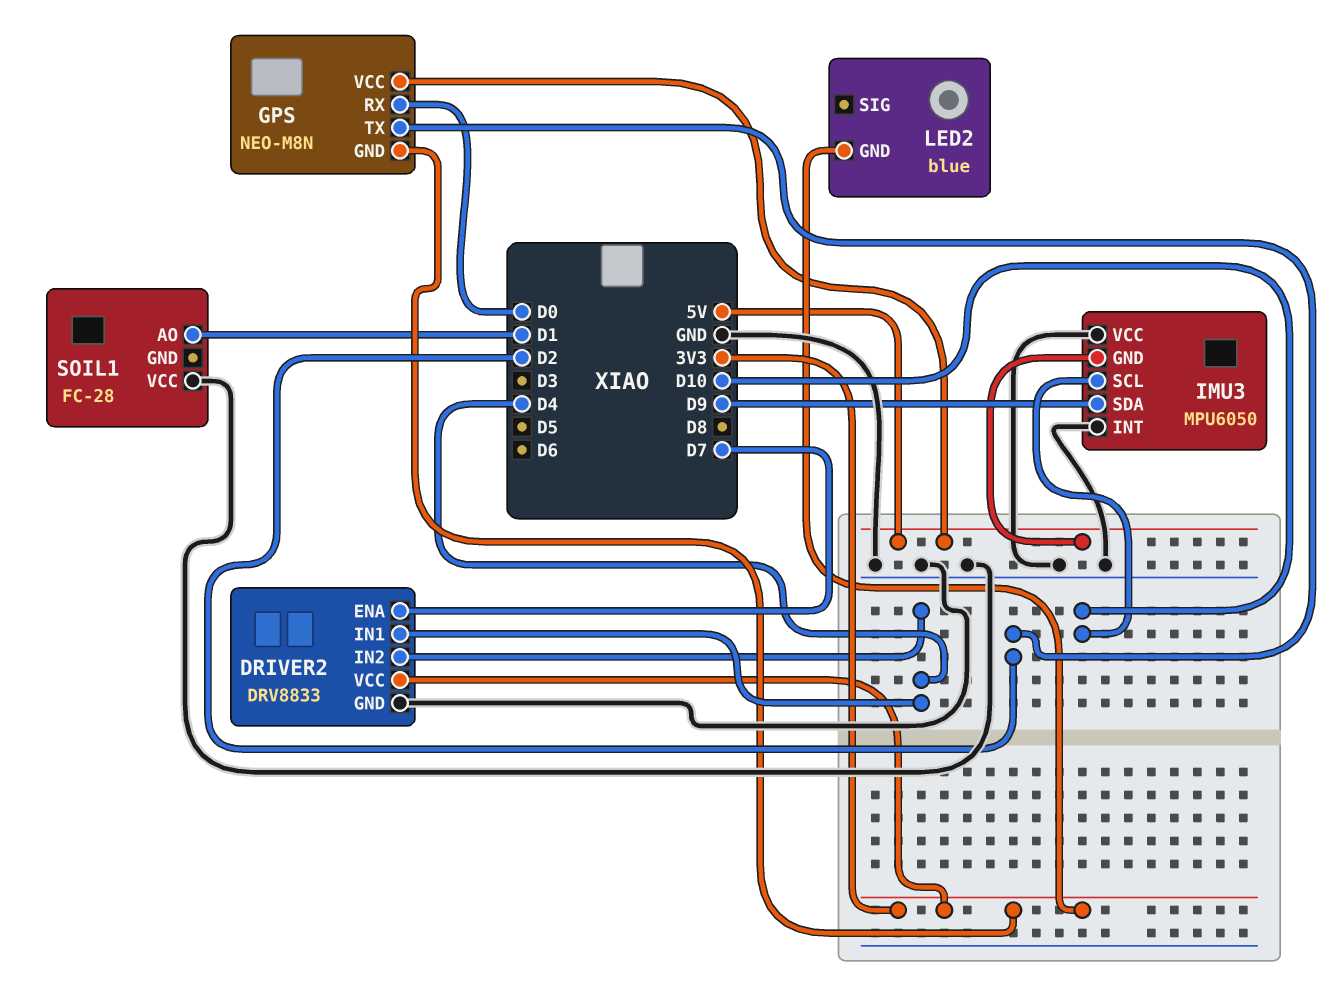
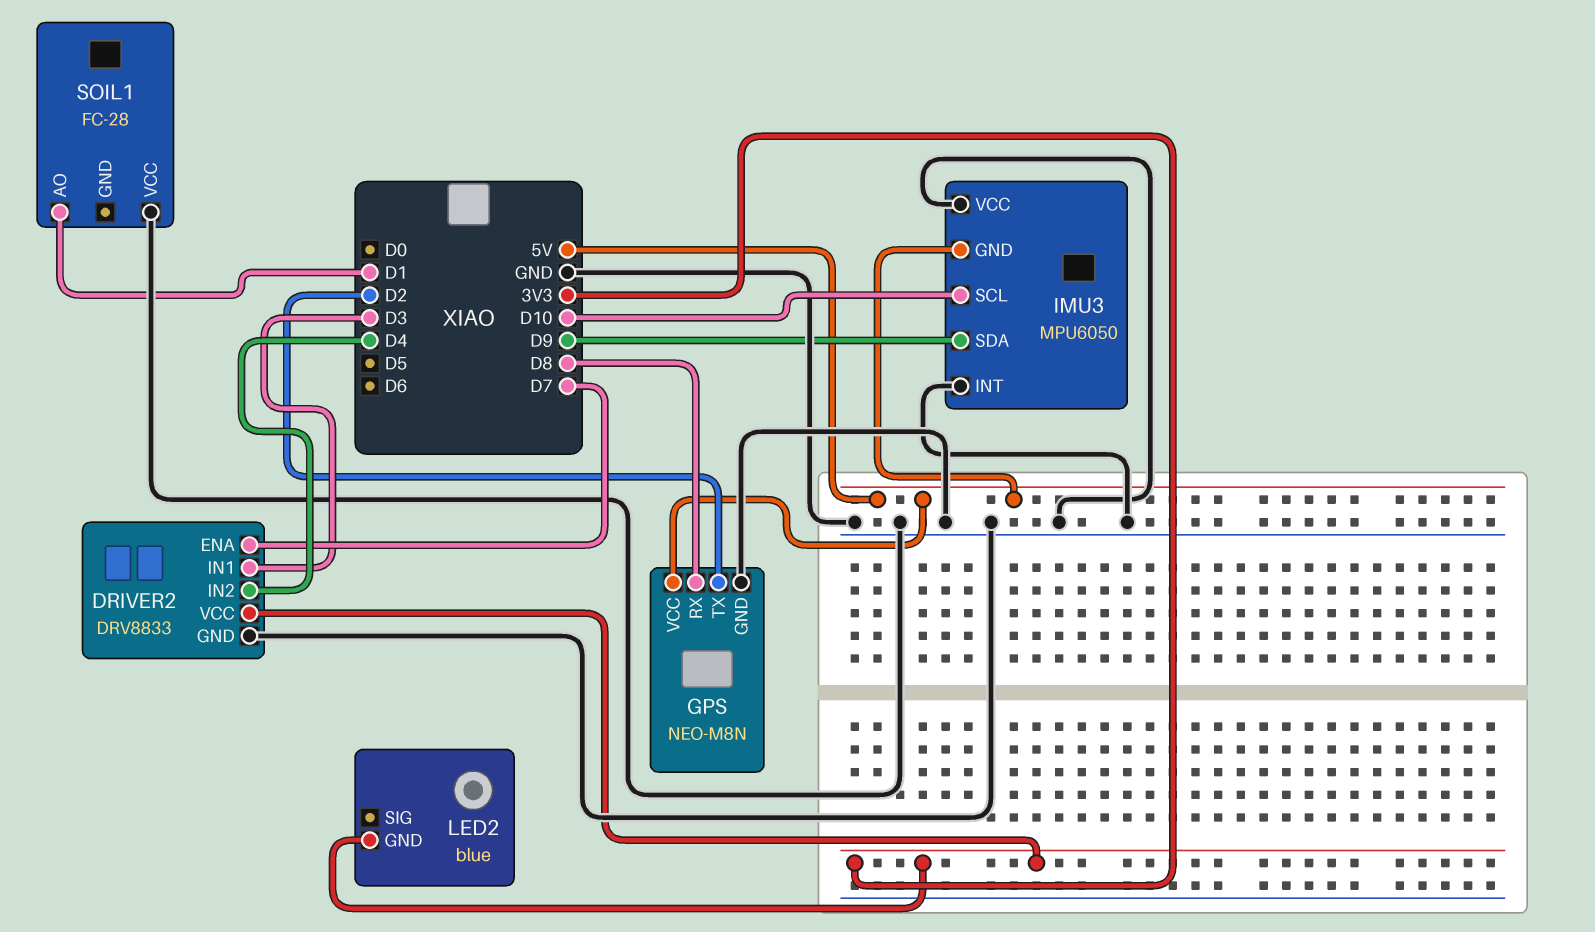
DRIVER2 pin IN1: D4 -> D3
GPS pin GND: 3V3 -> GND
GPS pin RX: D0 -> D8

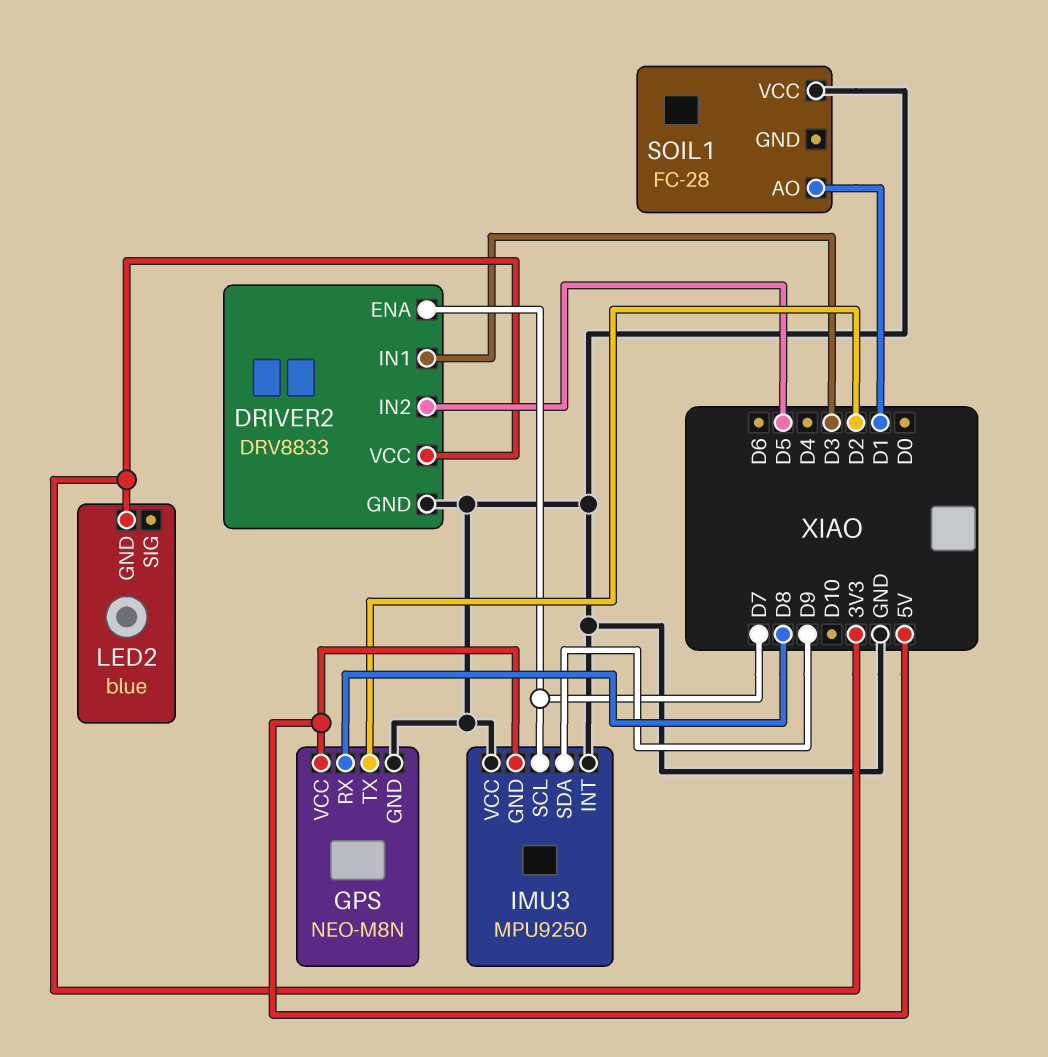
DRIVER2 pin IN2: D4 -> D5
IMU3: MPU6050 -> MPU9250
IMU3 pin SCL: D10 -> D7

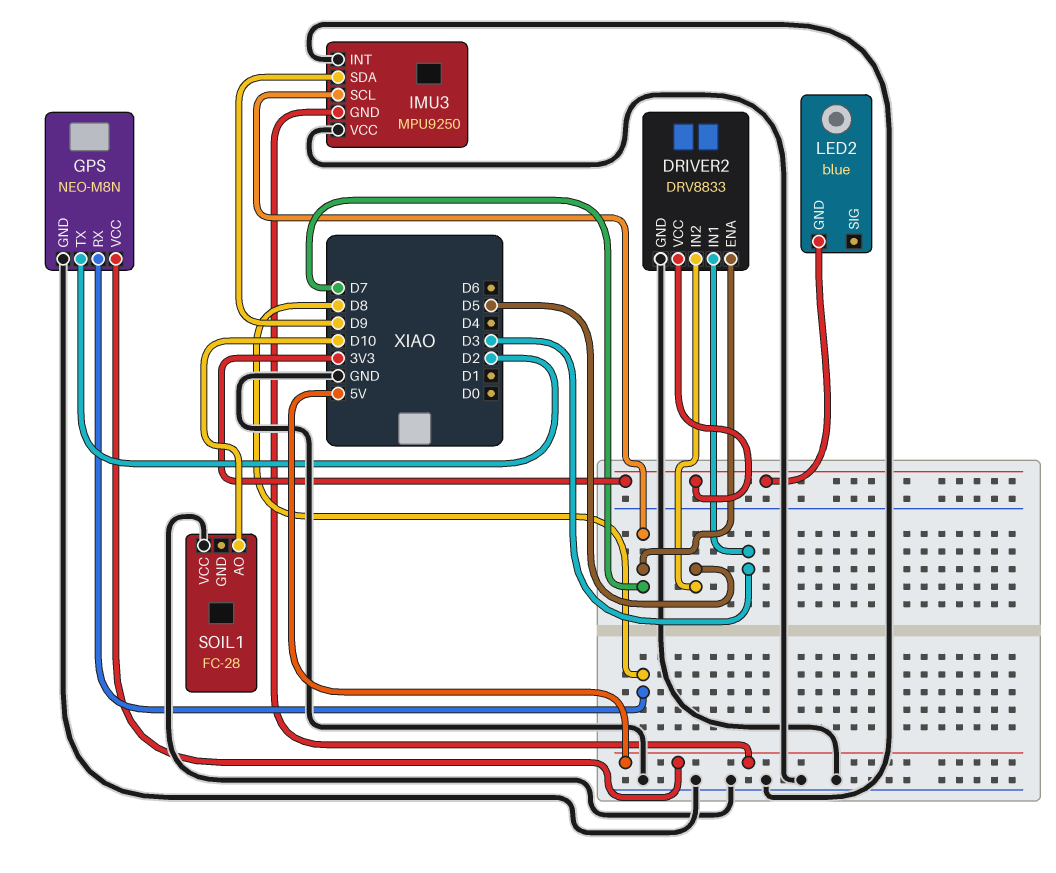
SOIL1 pin AO: D1 -> D10

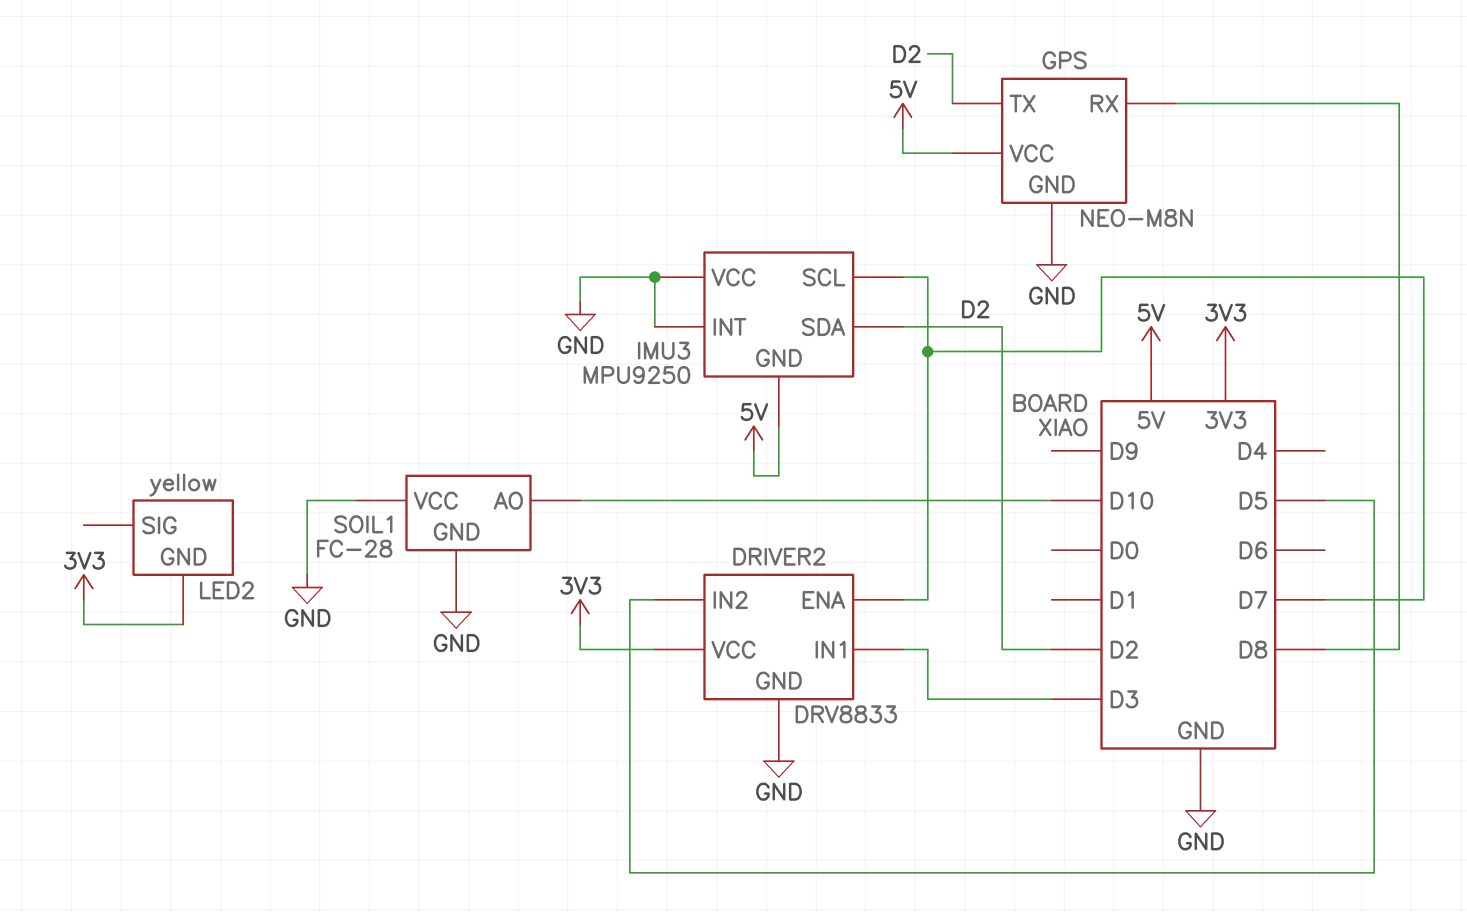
IMU3 pin SDA: D9 -> D2
LED2: blue -> yellow
SOIL1 pin GND: none -> GND

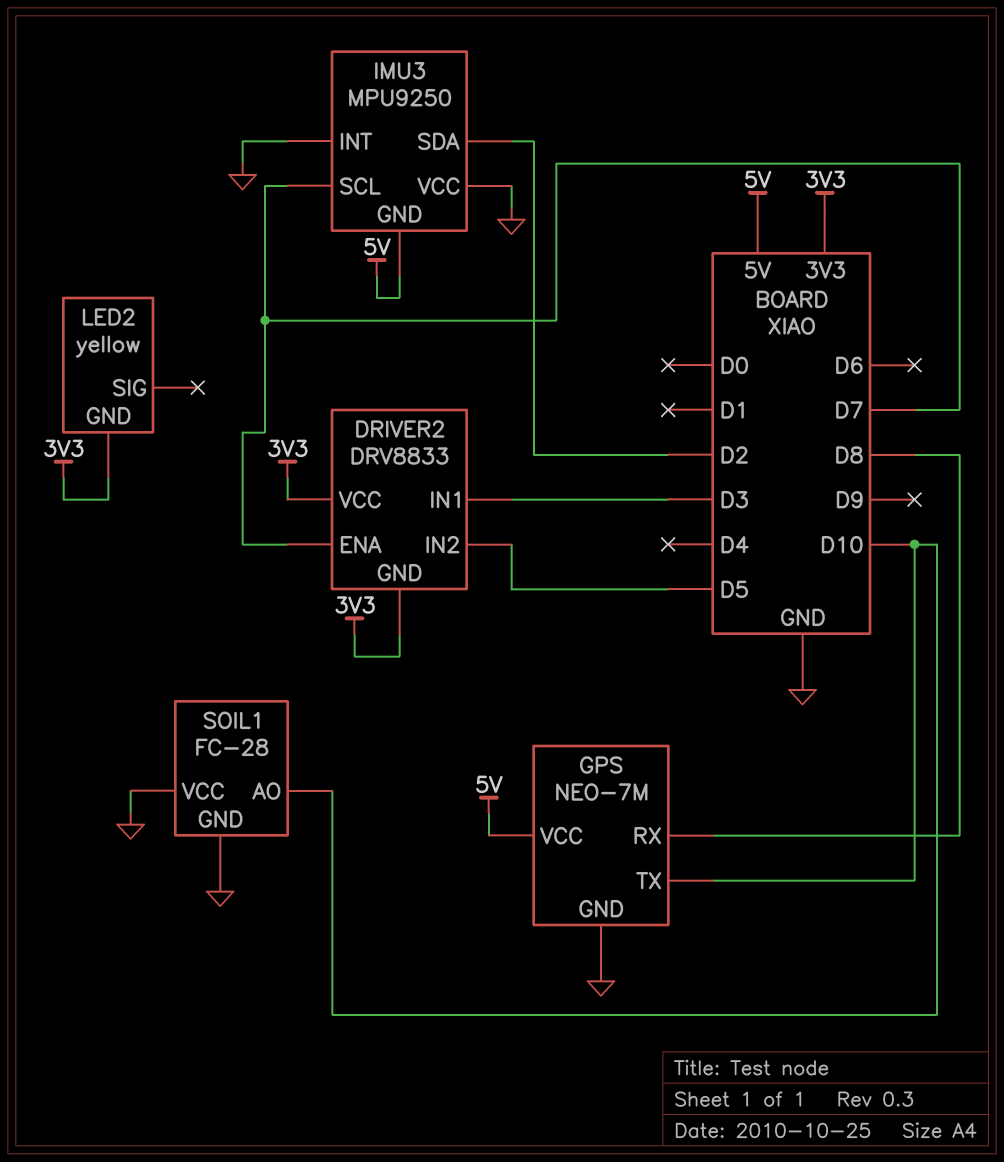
DRIVER2 pin GND: GND -> 3V3
GPS: NEO-M8N -> NEO-7M
GPS pin TX: D2 -> D10

